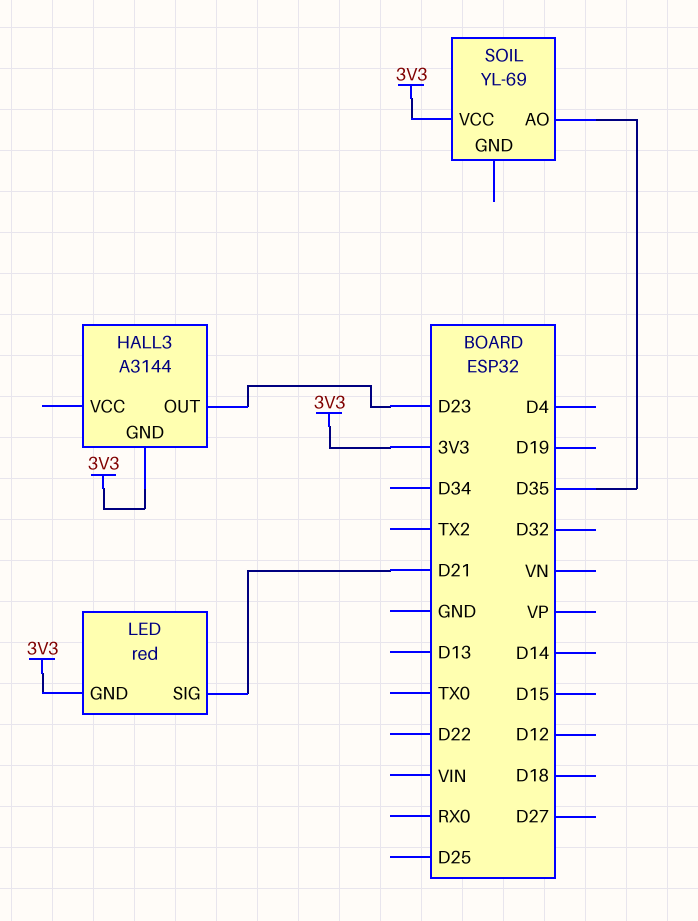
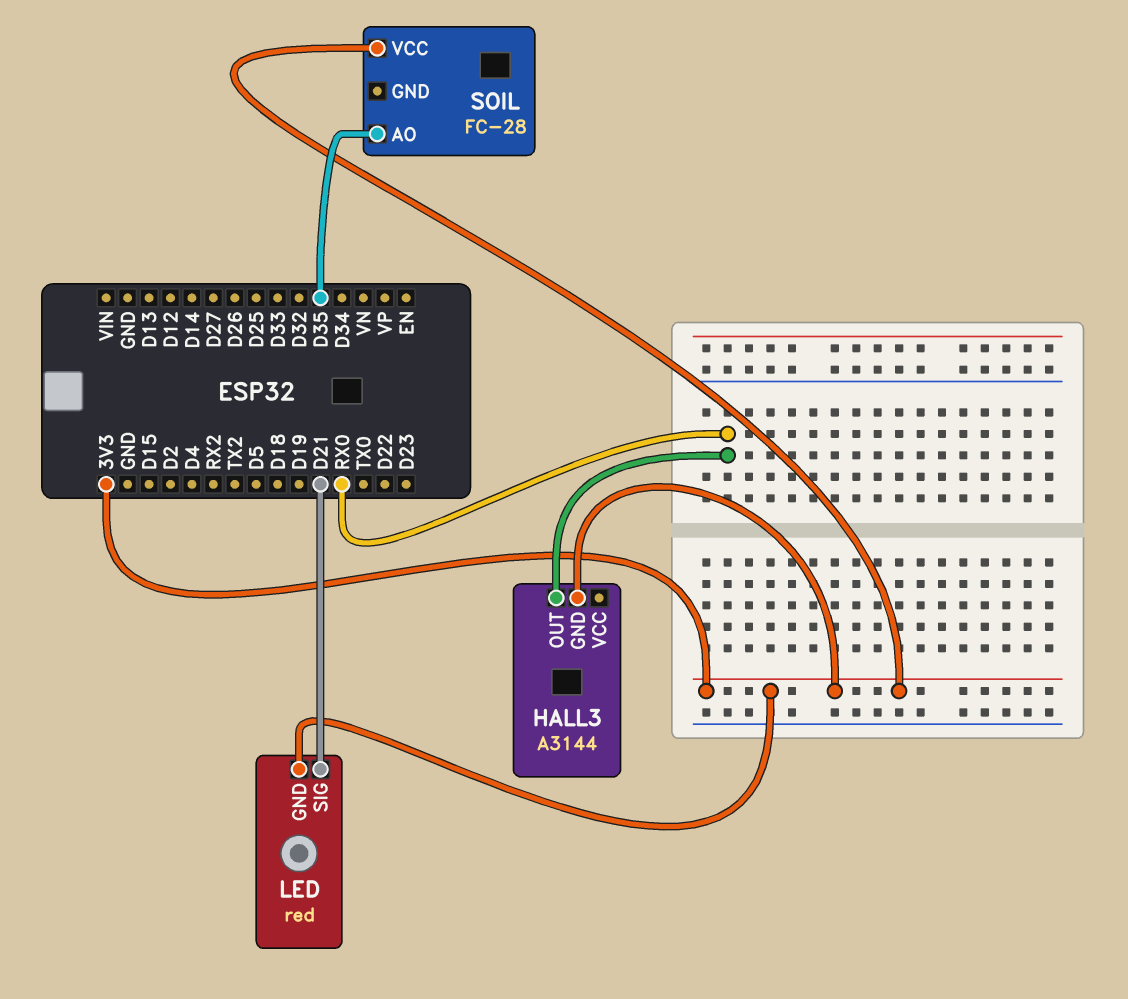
HALL3 pin OUT: D23 -> RX0
SOIL: YL-69 -> FC-28

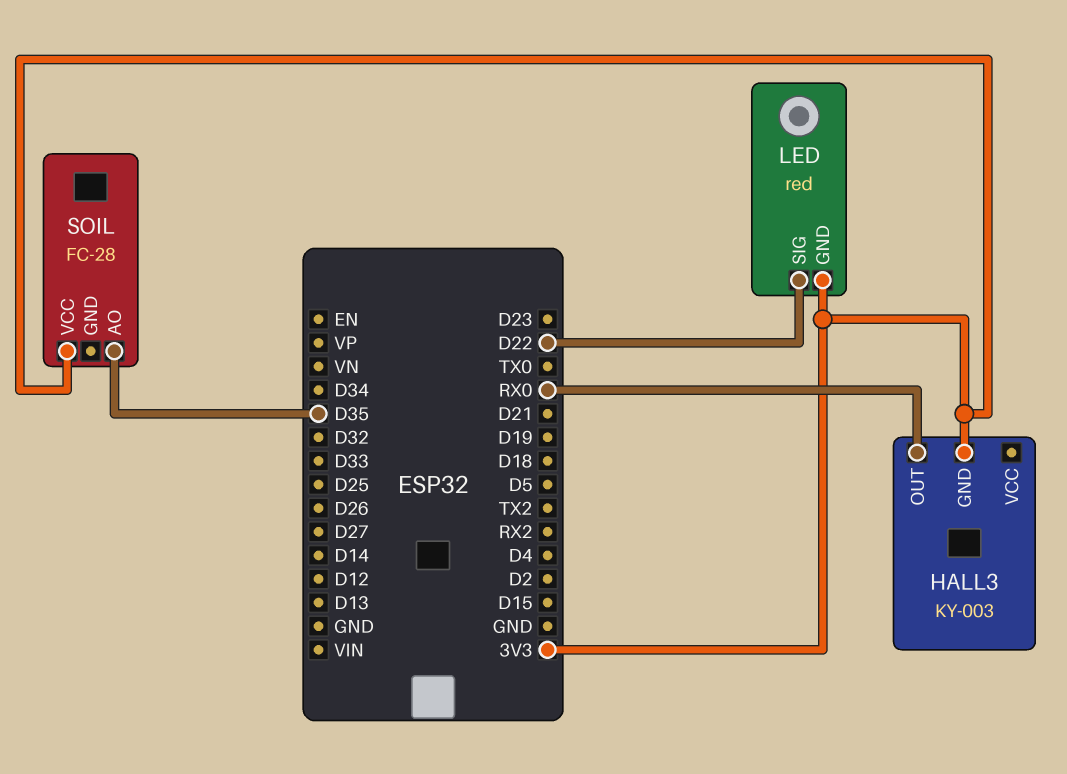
HALL3: A3144 -> KY-003
LED pin SIG: D21 -> D22

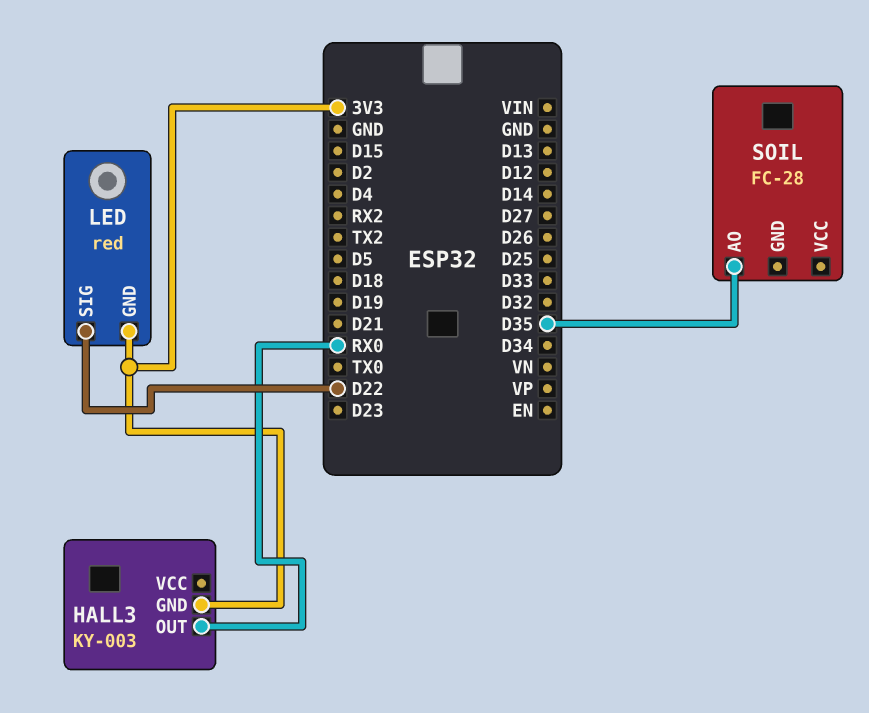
SOIL pin VCC: 3V3 -> none

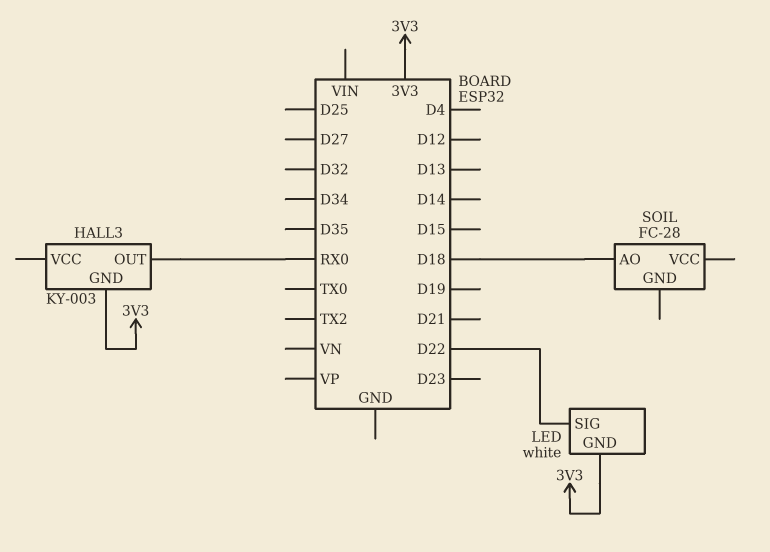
LED: red -> white
SOIL pin AO: D35 -> D18

